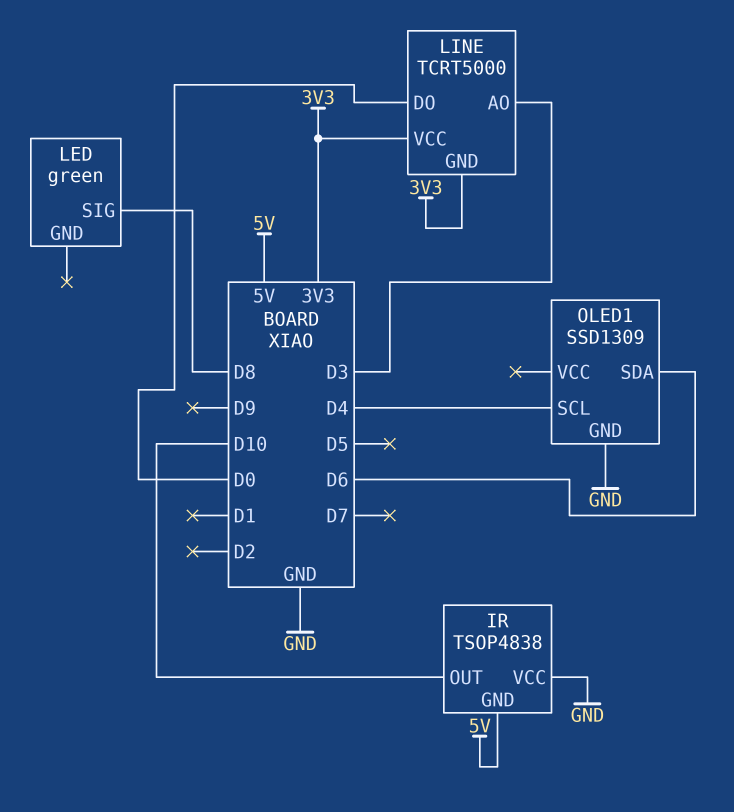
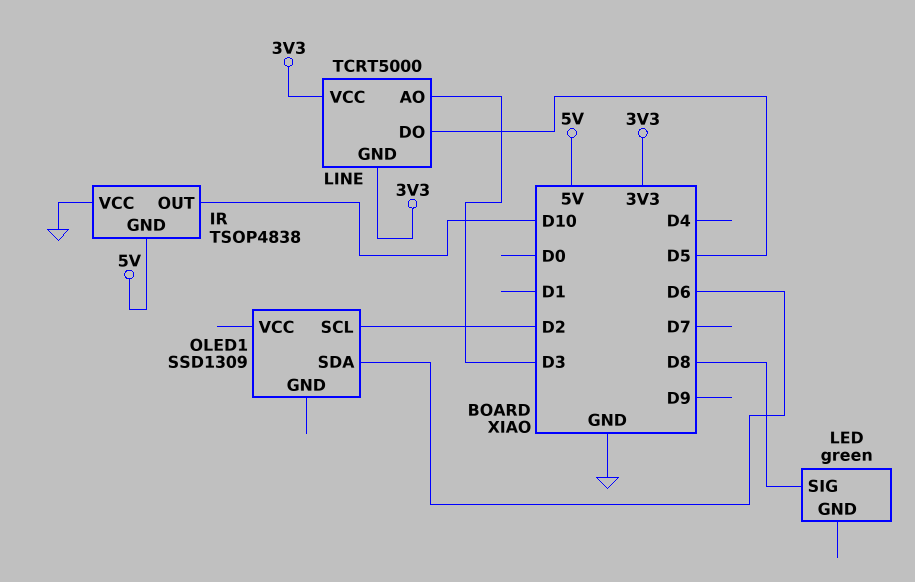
LINE pin DO: D0 -> D5
OLED1 pin GND: GND -> none
OLED1 pin SCL: D4 -> D2

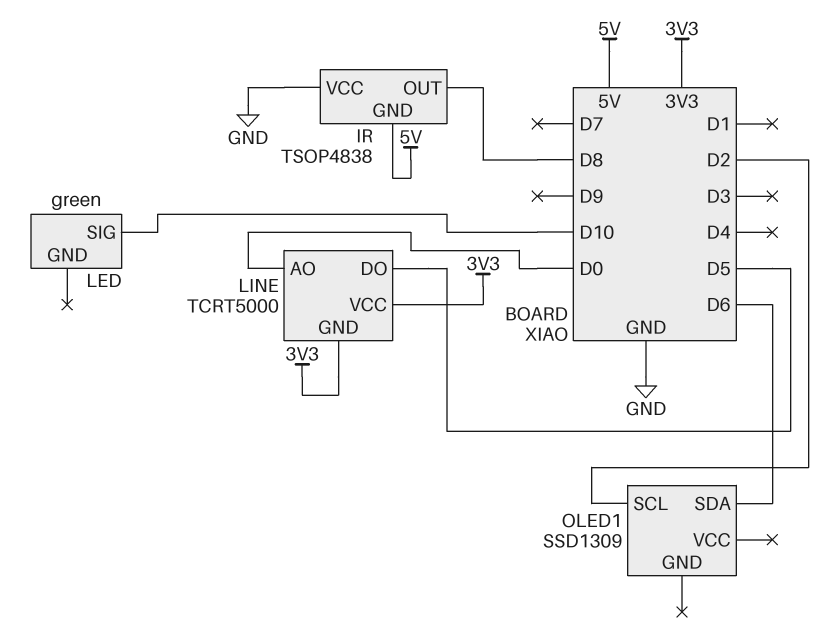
IR pin OUT: D10 -> D8
LED pin SIG: D8 -> D10
LINE pin AO: D3 -> D0

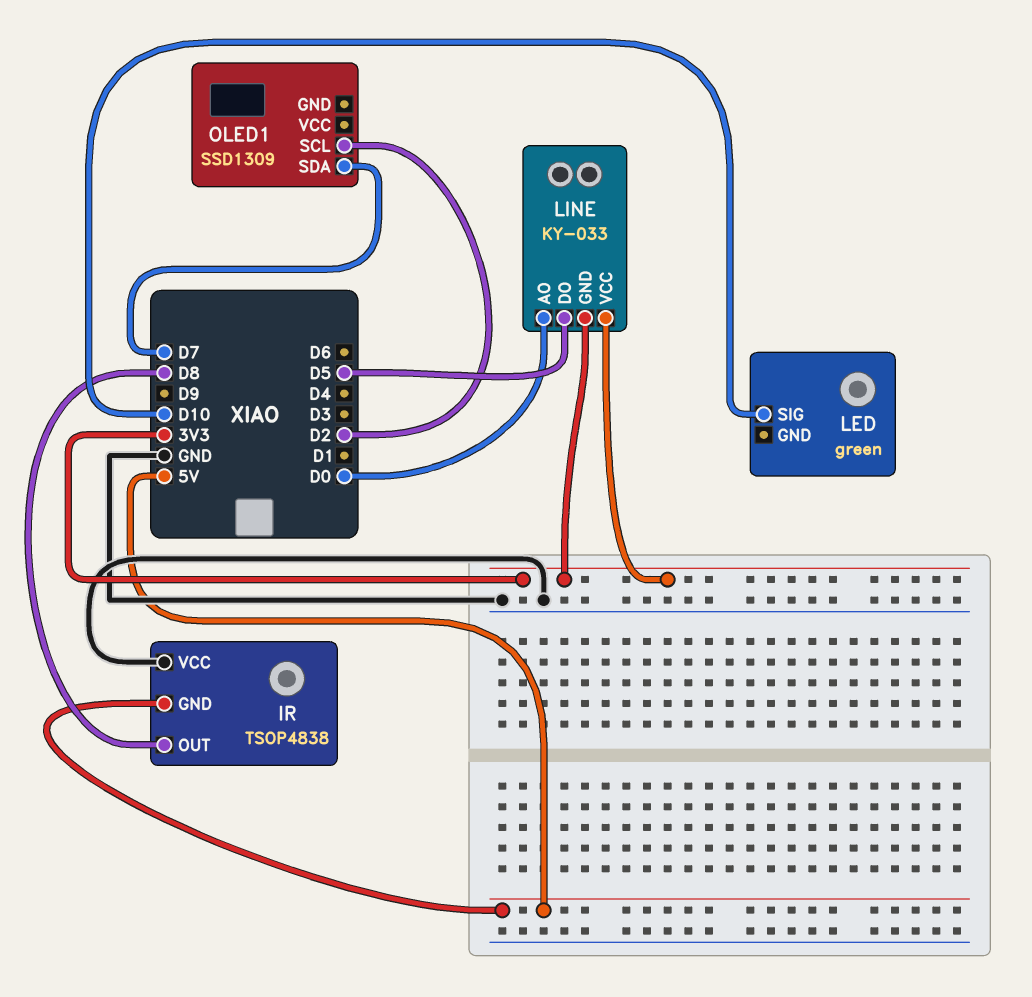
LINE: TCRT5000 -> KY-033
OLED1 pin SDA: D6 -> D7

